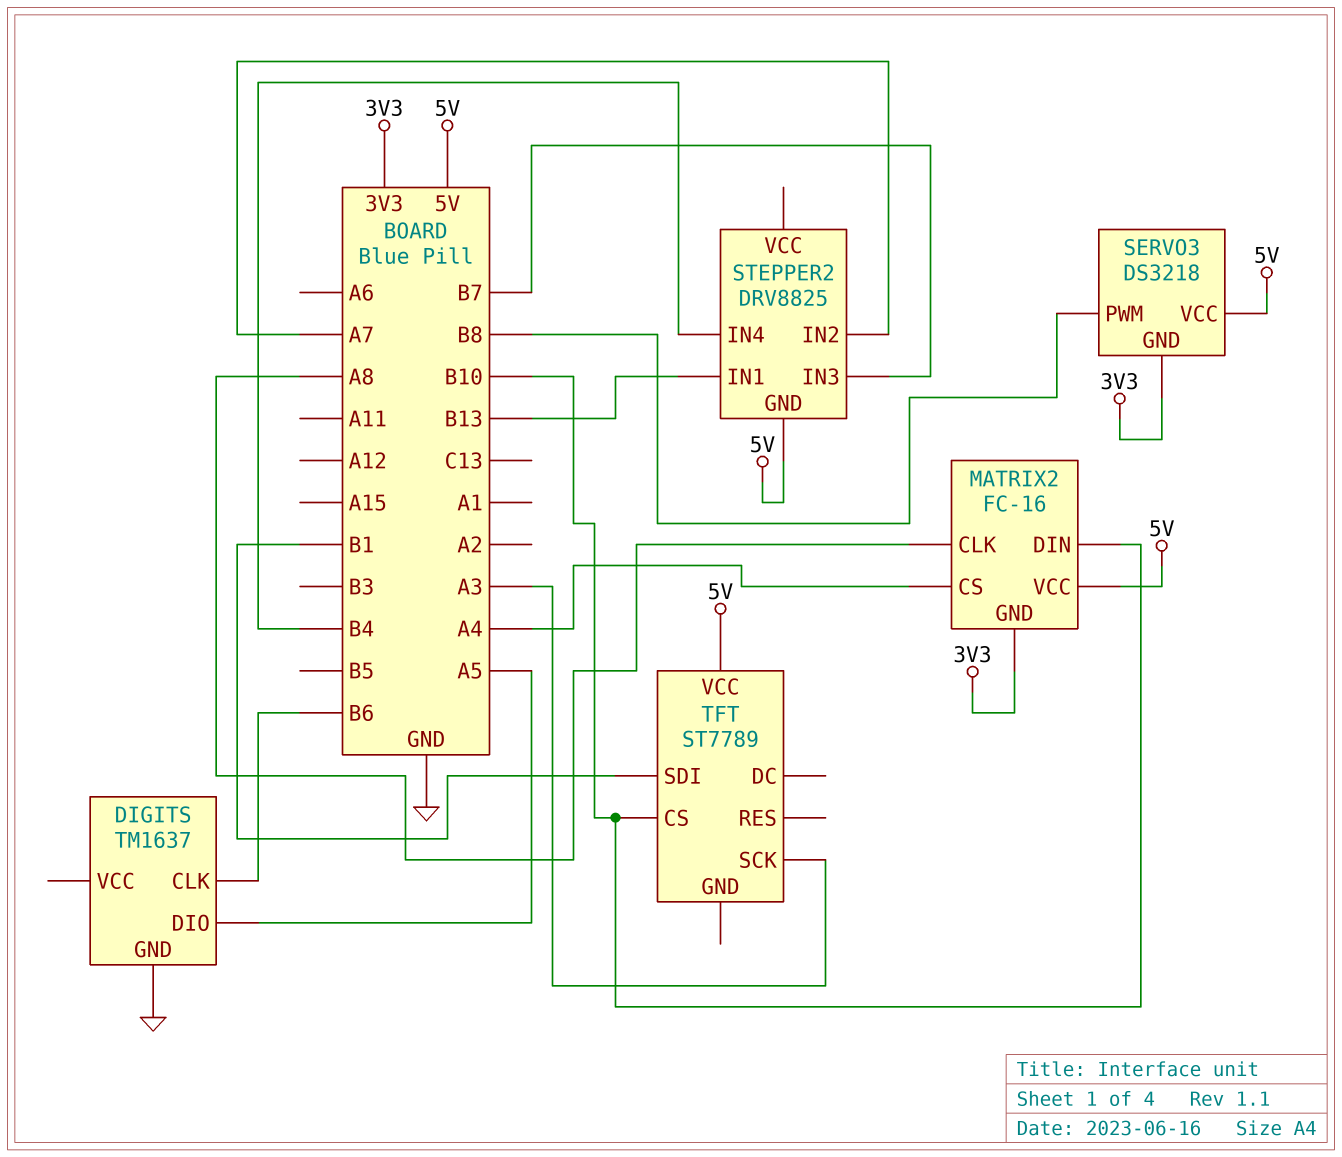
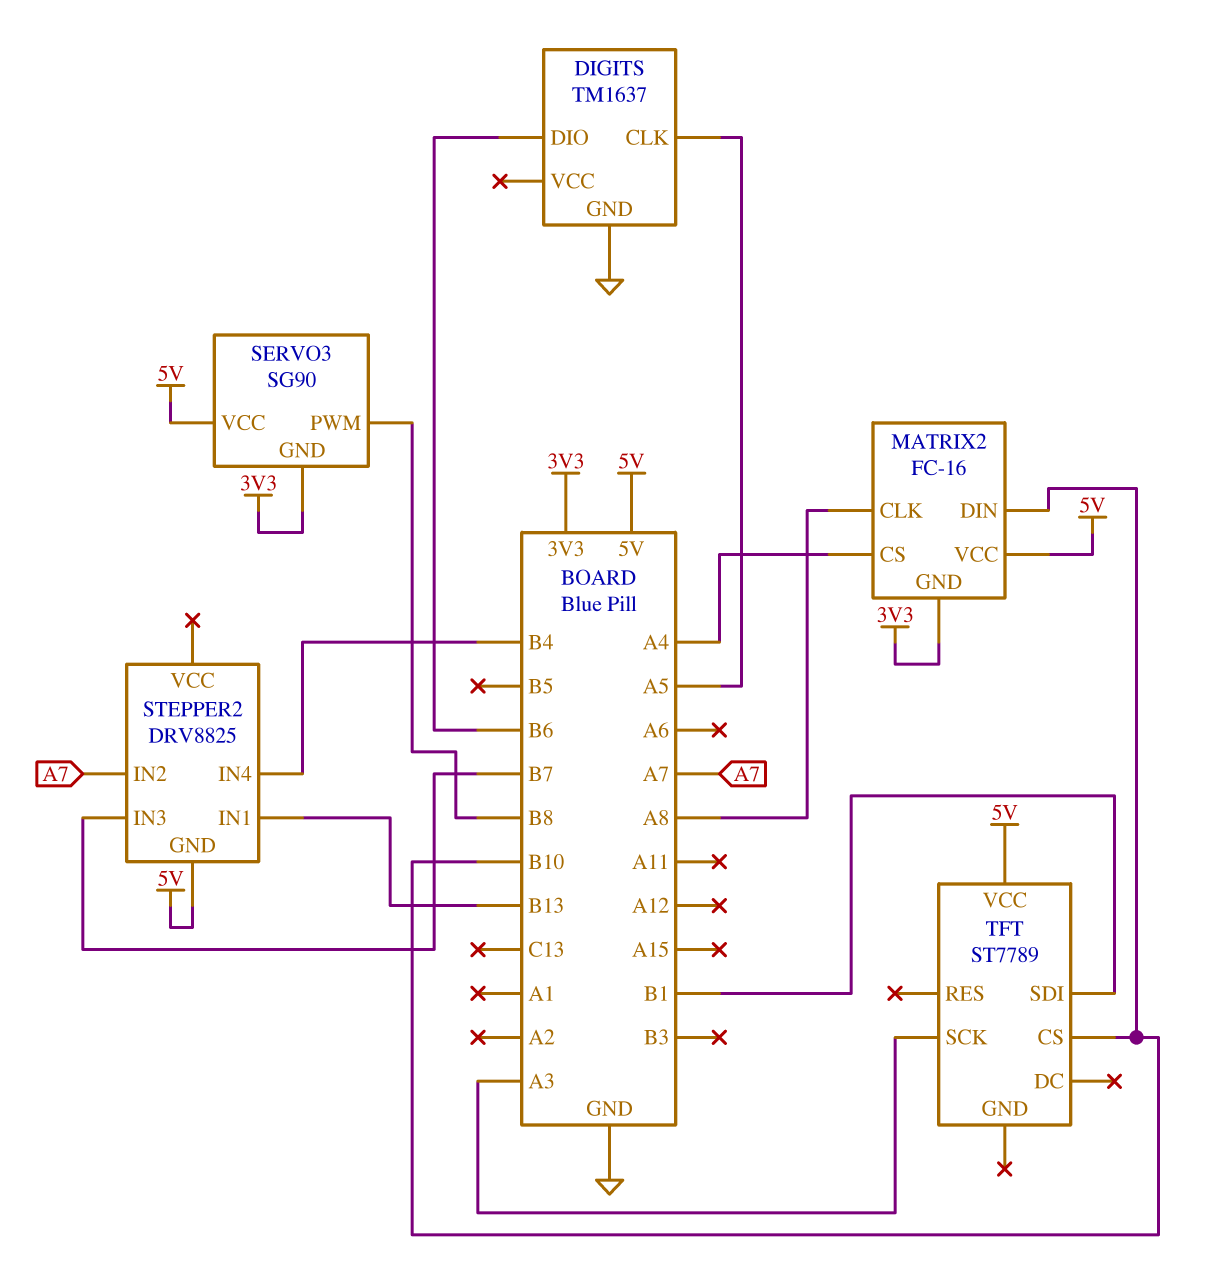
DIGITS pin CLK: B6 -> A5
DIGITS pin DIO: A5 -> B6
SERVO3: DS3218 -> SG90

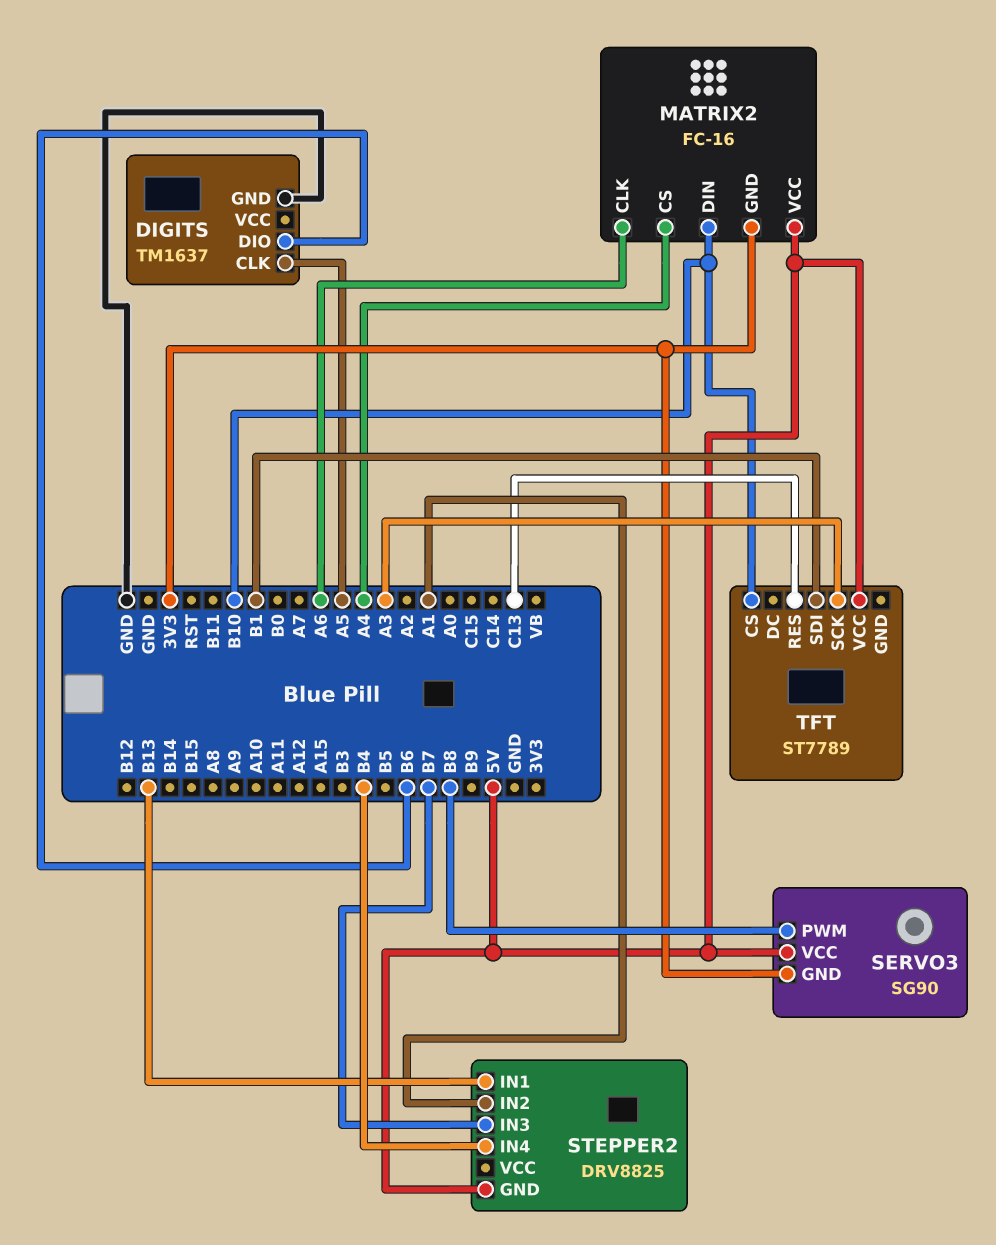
MATRIX2 pin CLK: A8 -> A6
STEPPER2 pin IN2: A7 -> A1
TFT pin RES: none -> C13

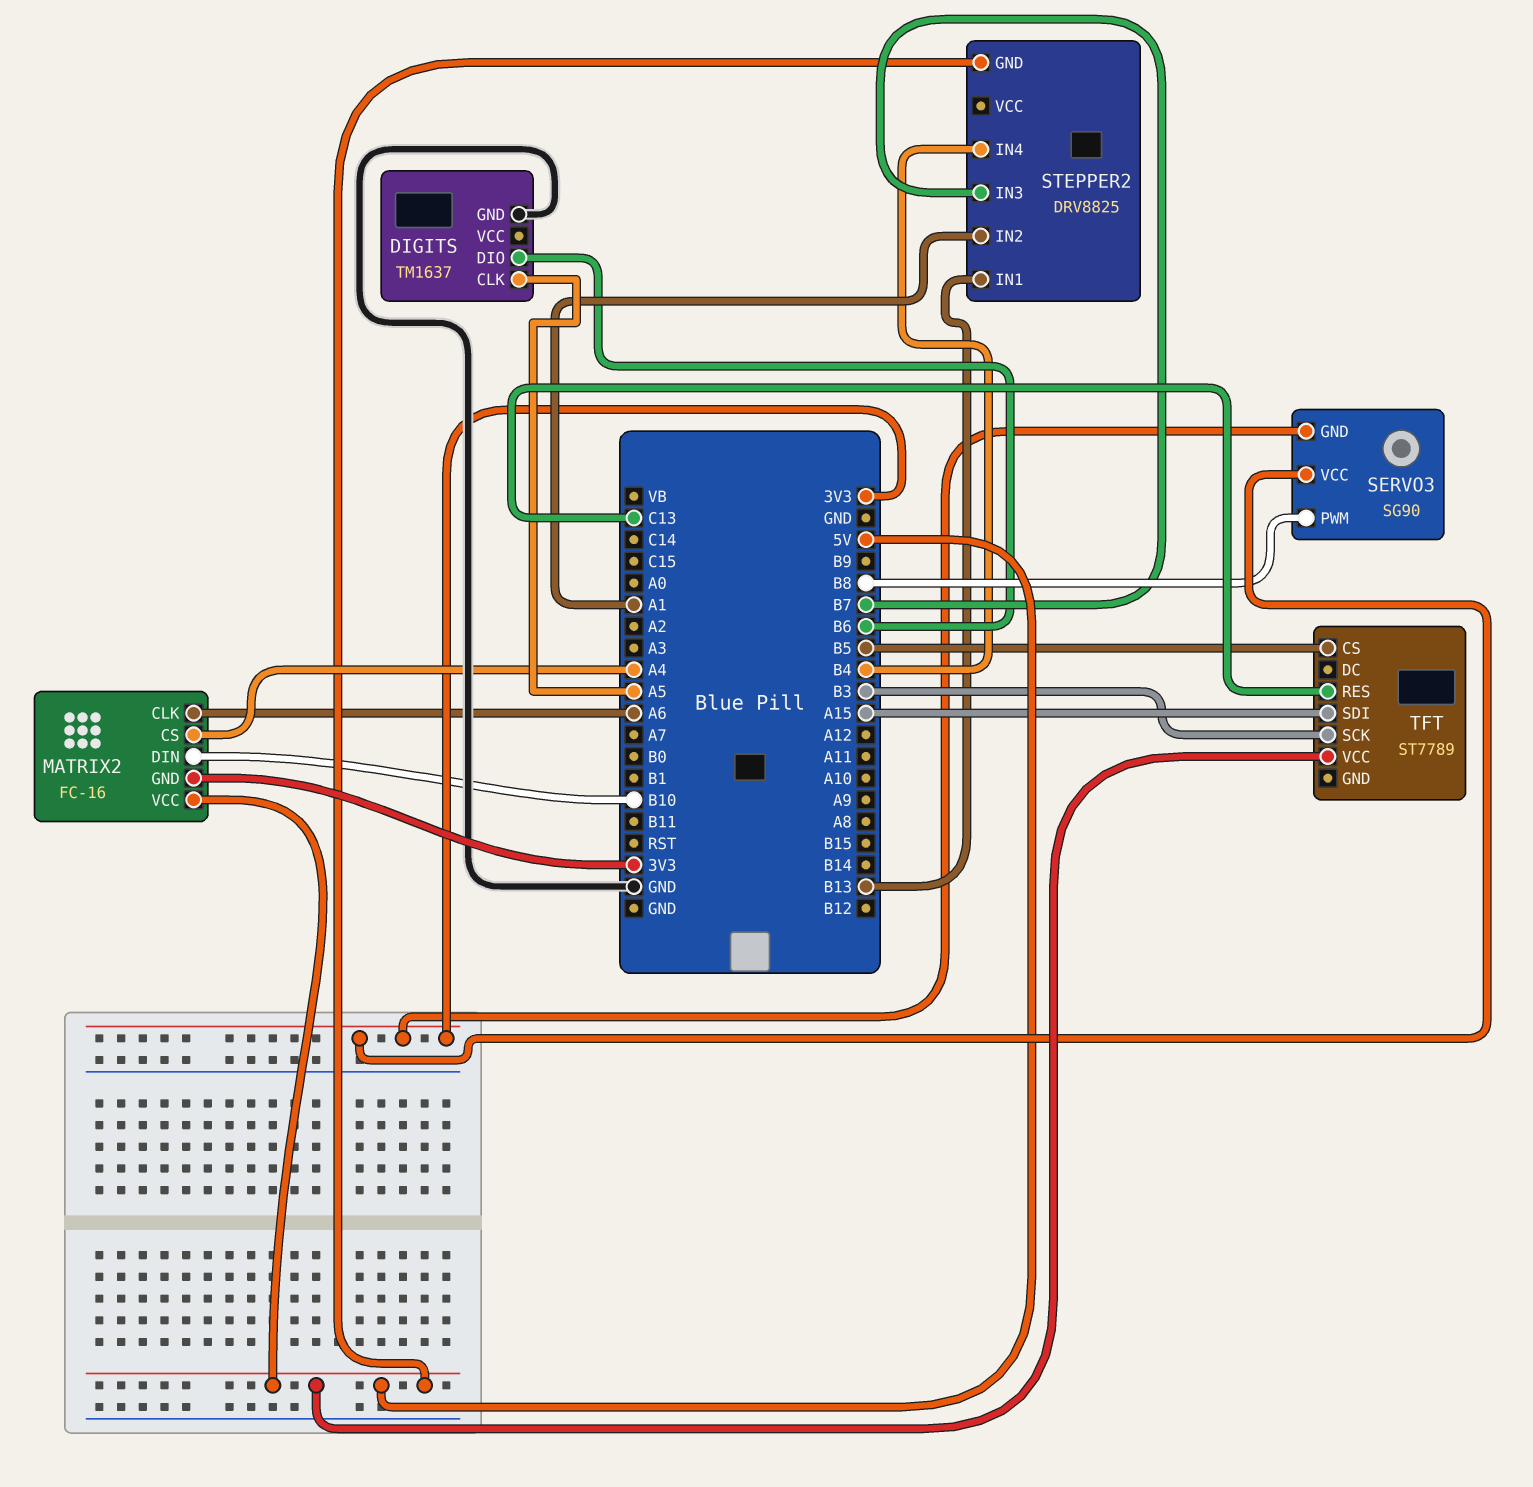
SERVO3 pin VCC: 5V -> 3V3
TFT pin CS: B10 -> B5
TFT pin SCK: A3 -> B3
TFT pin SDI: B1 -> A15

